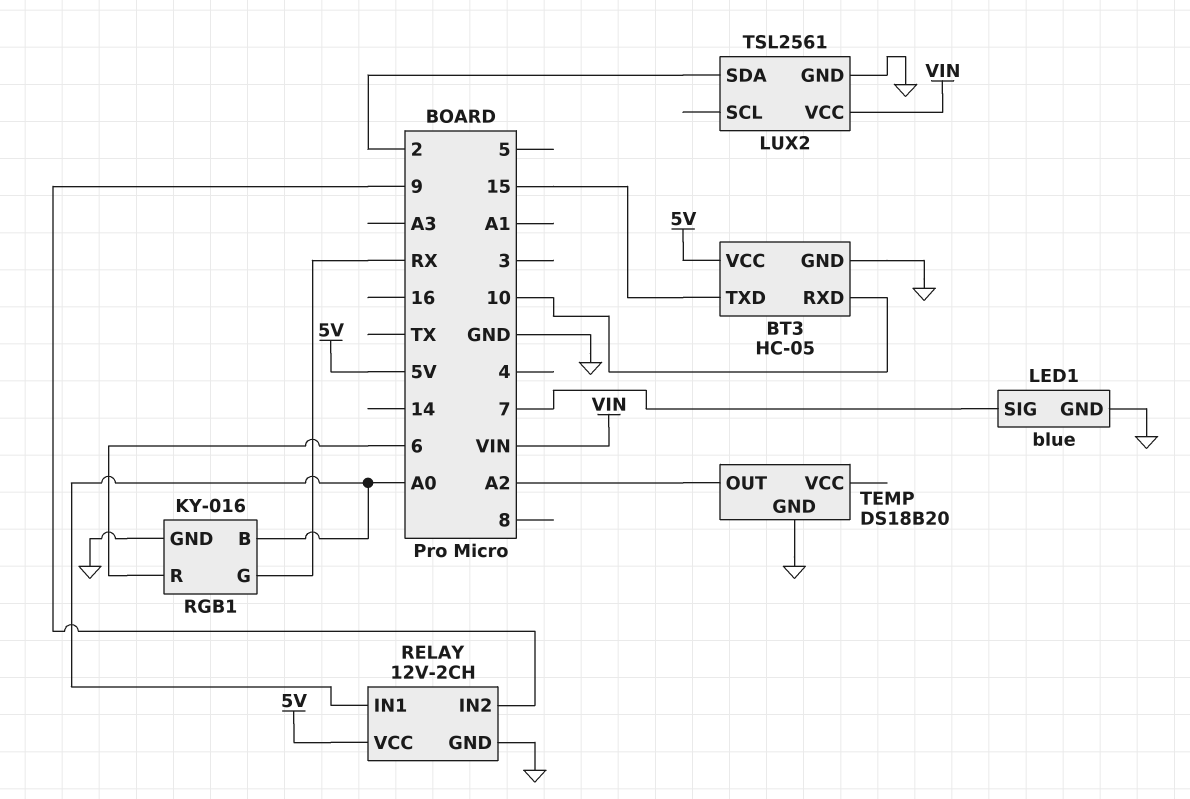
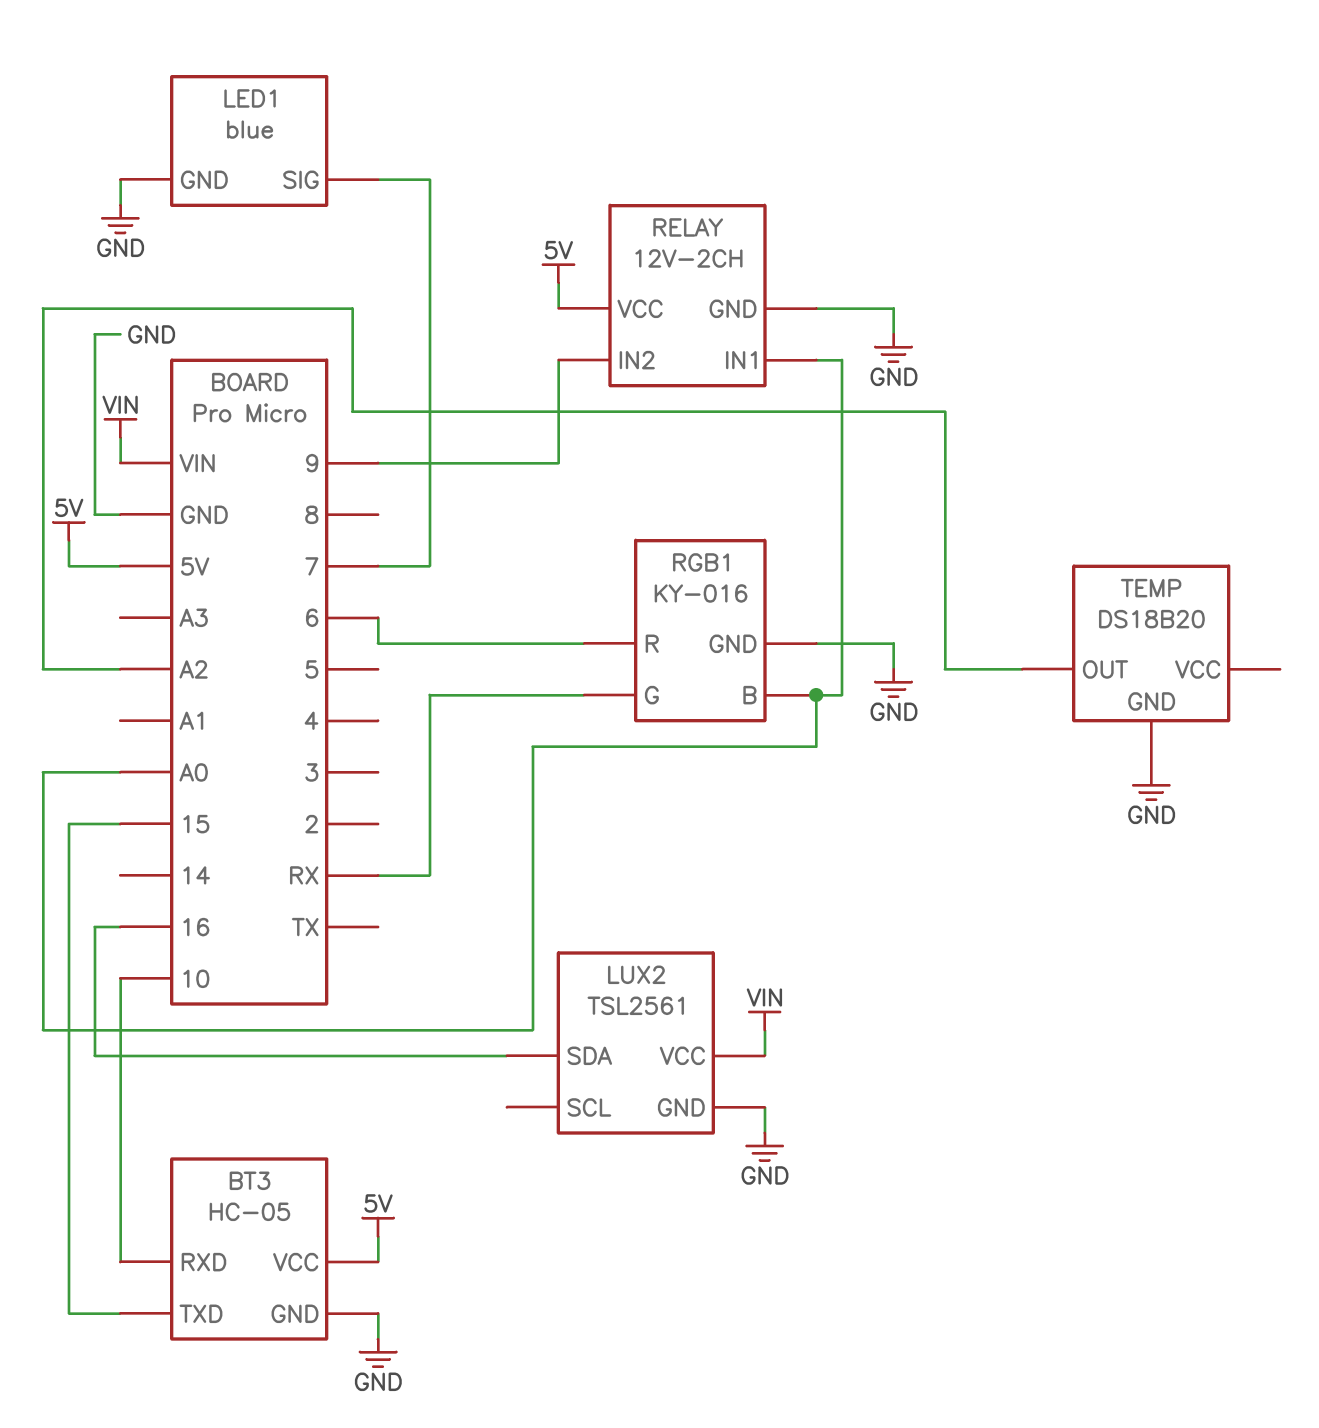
LUX2 pin SDA: 2 -> 16

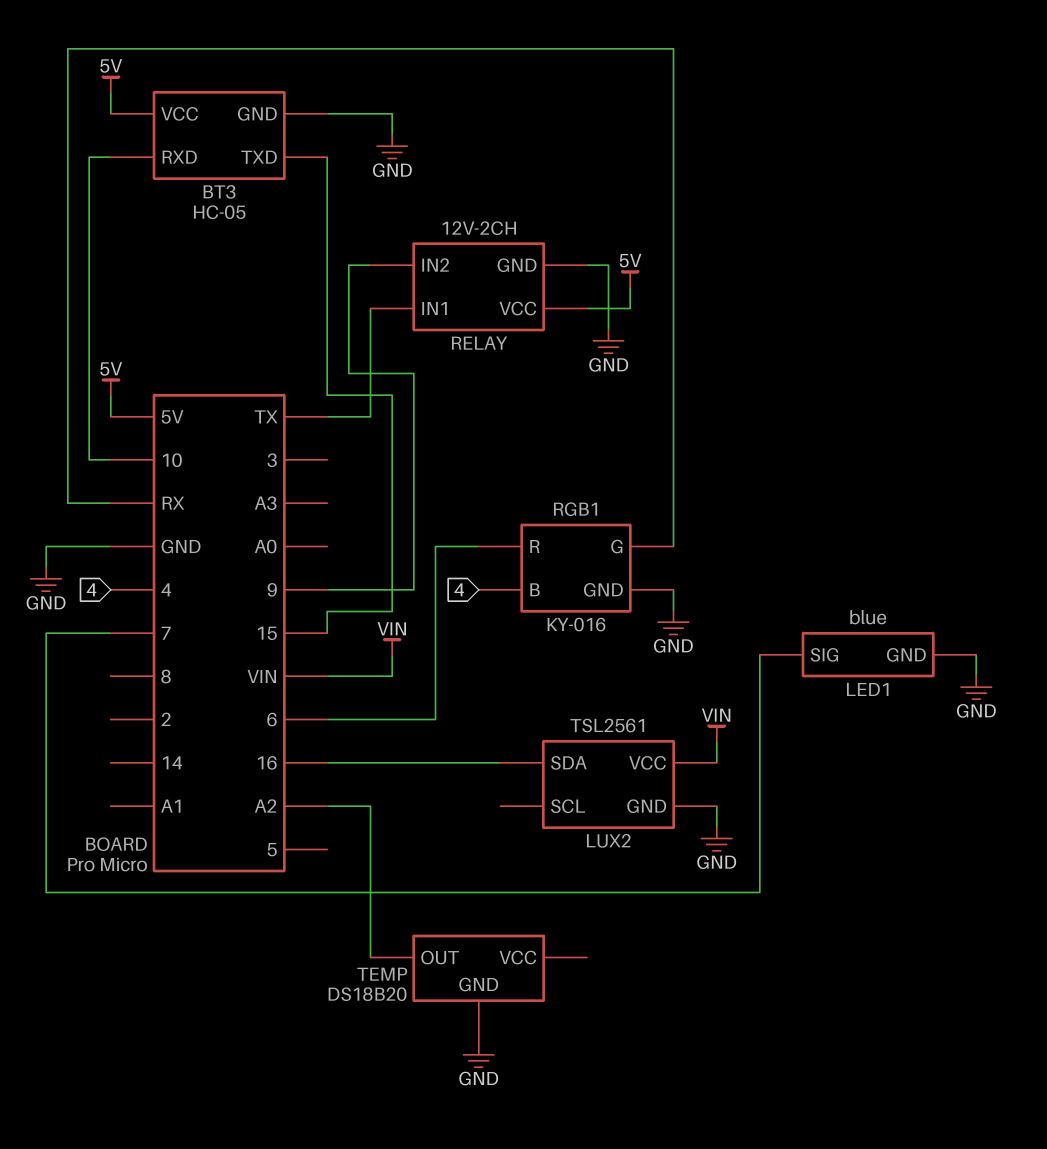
RELAY pin IN1: A0 -> TX
RGB1 pin B: A0 -> 4

